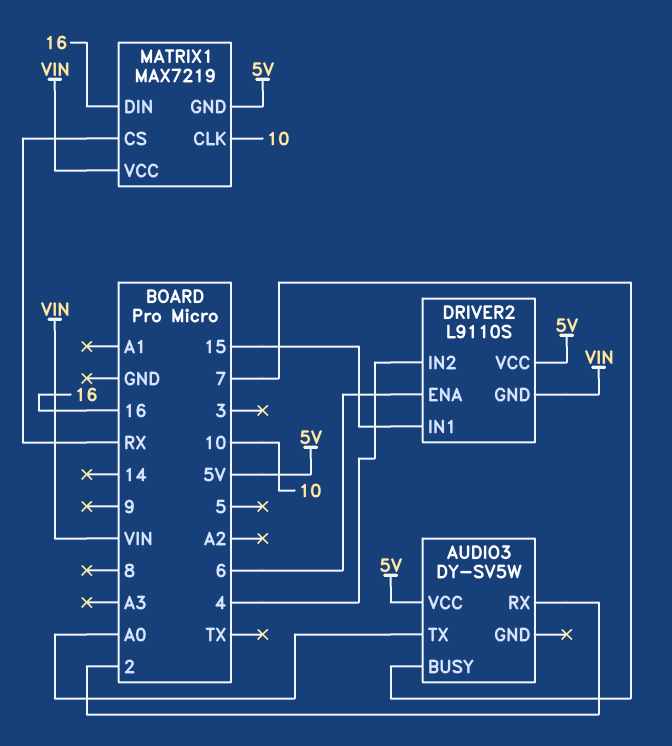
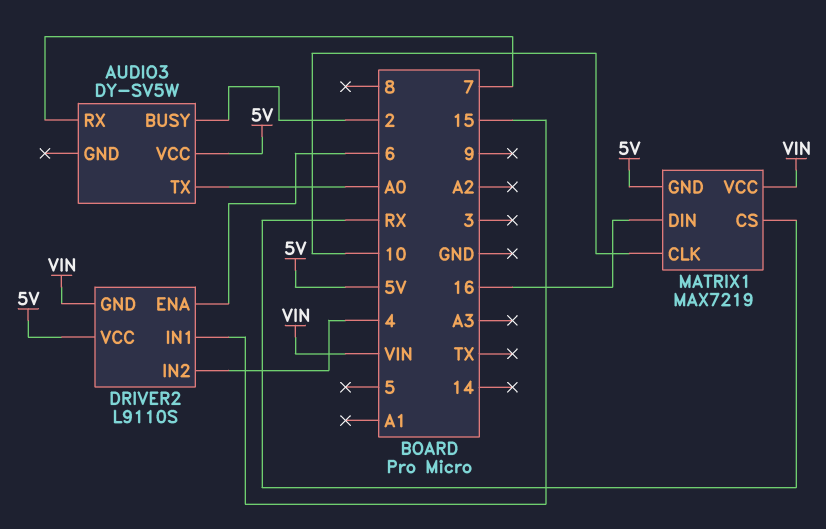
AUDIO3 pin BUSY: 7 -> 2
AUDIO3 pin RX: 2 -> 7

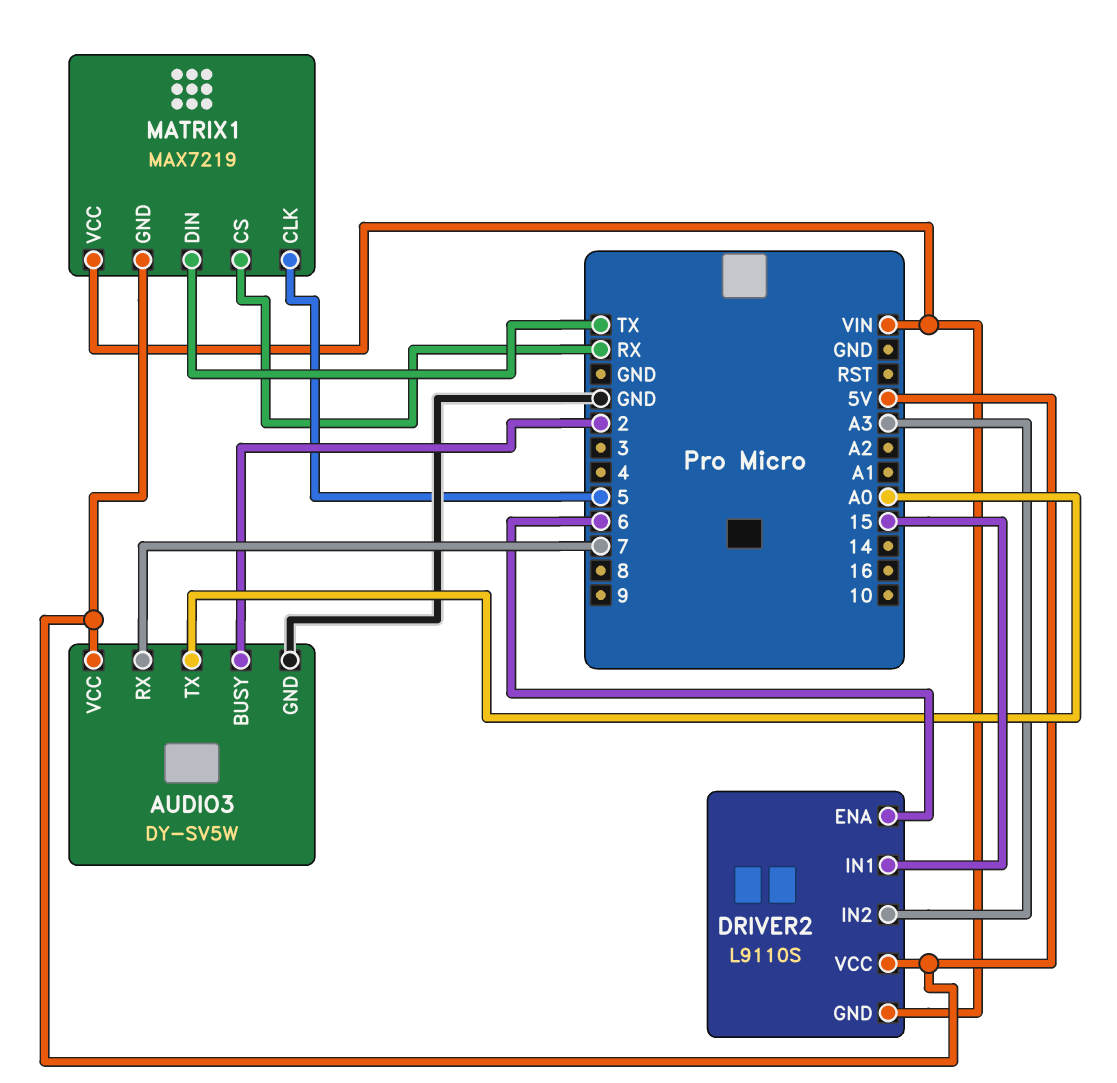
AUDIO3 pin GND: none -> GND
DRIVER2 pin IN2: 4 -> A3
MATRIX1 pin CLK: 10 -> 5
MATRIX1 pin DIN: 16 -> TX

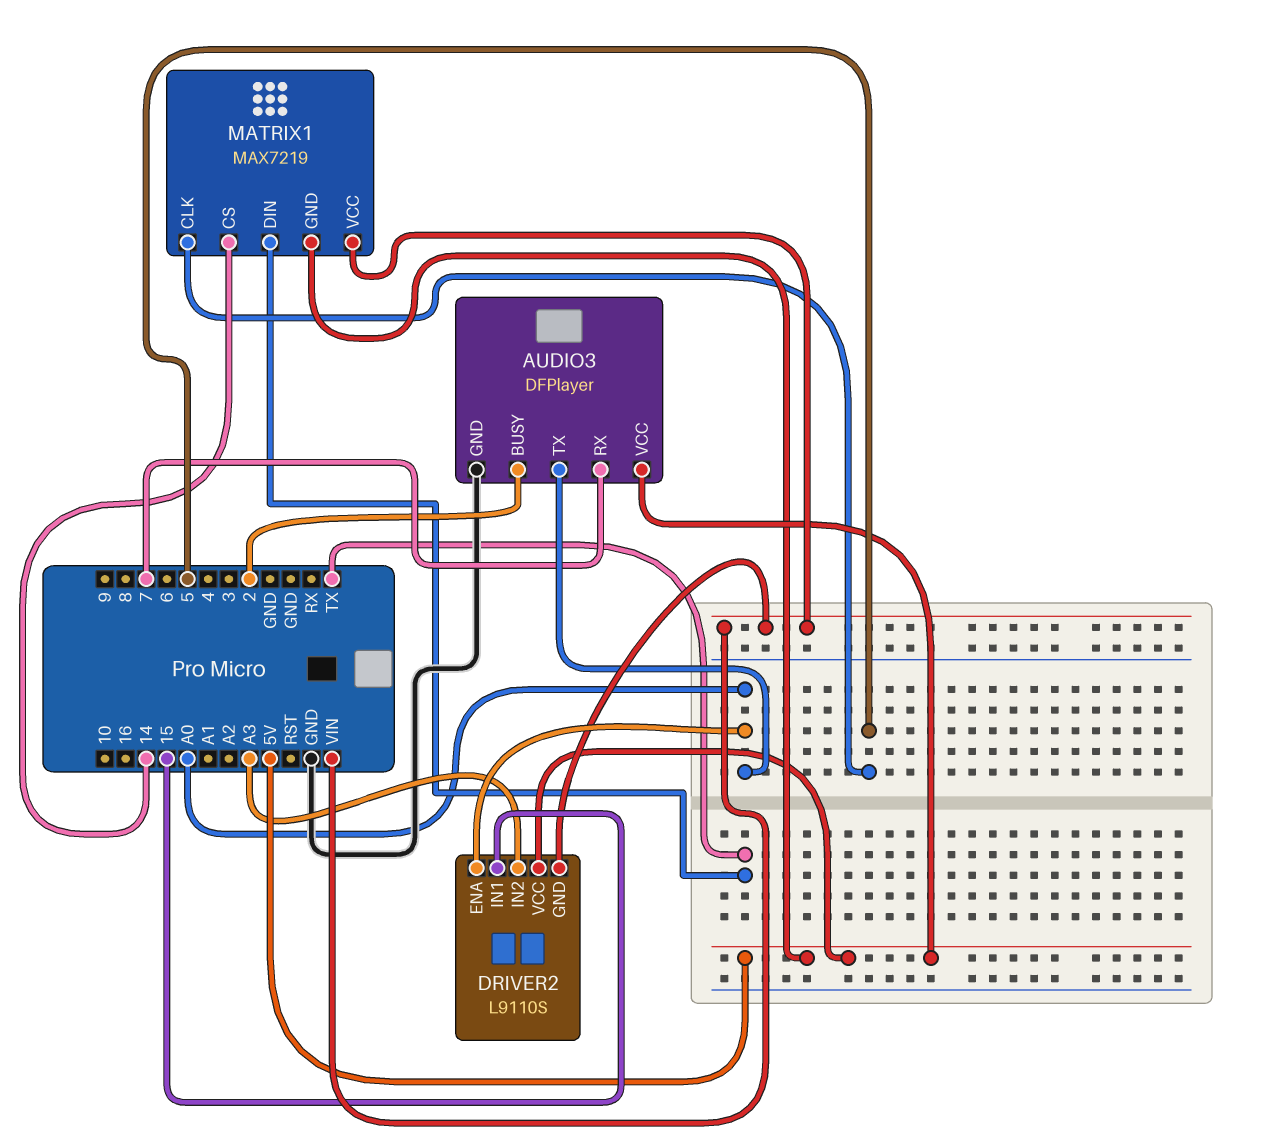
AUDIO3: DY-SV5W -> DFPlayer
DRIVER2 pin ENA: 6 -> A0
MATRIX1 pin CS: RX -> 14

